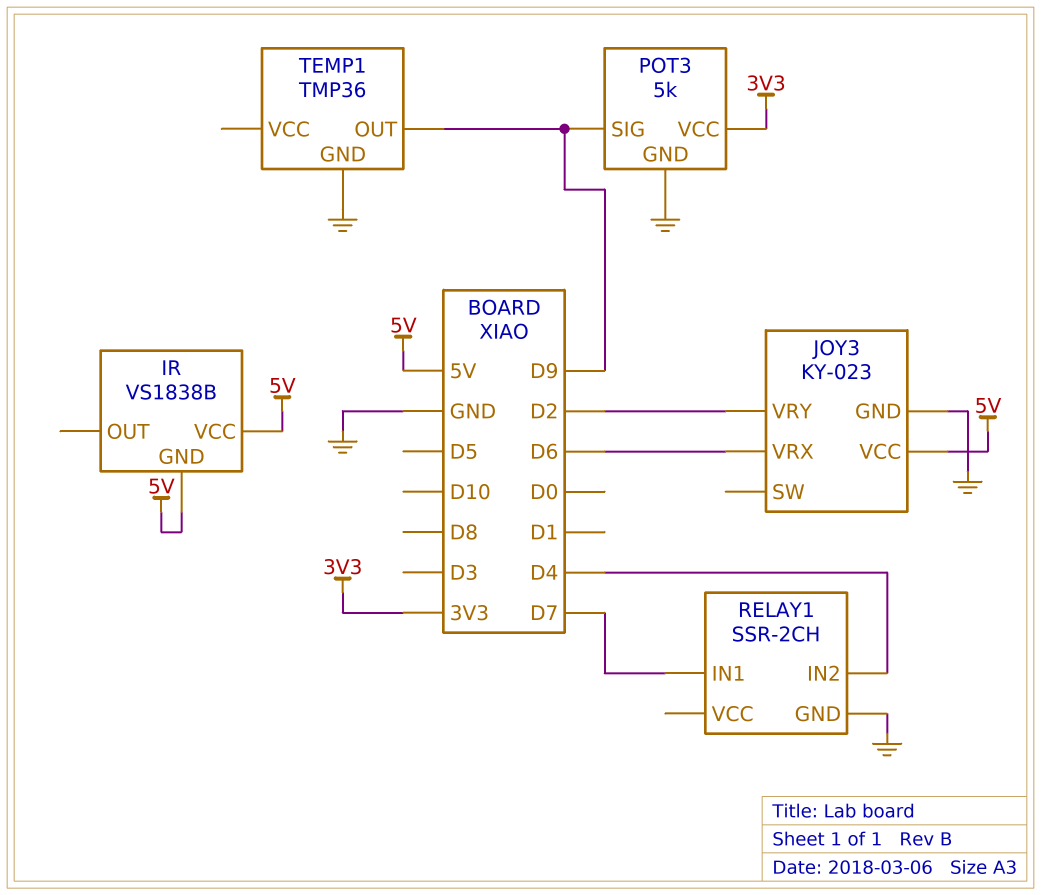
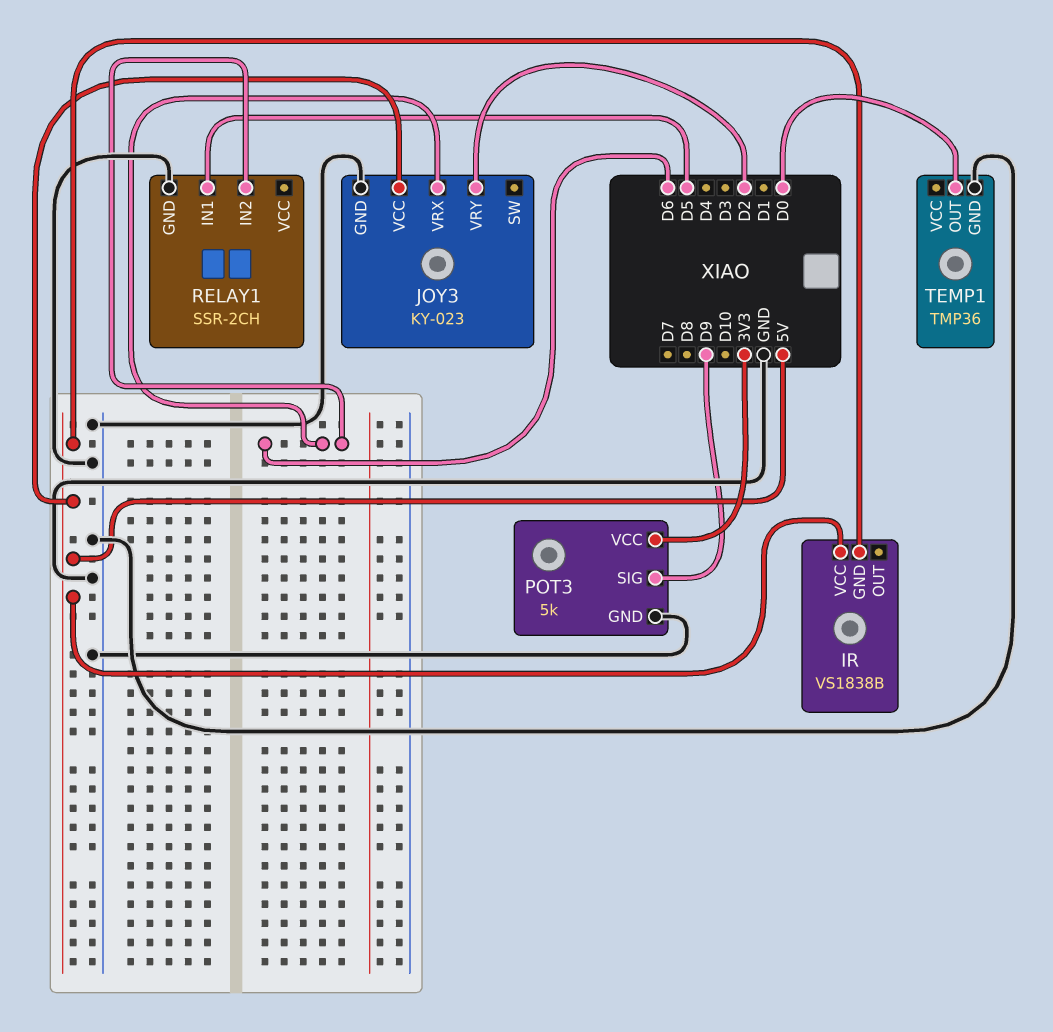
RELAY1 pin IN1: D7 -> D5
RELAY1 pin IN2: D4 -> D6
TEMP1 pin OUT: D9 -> D0

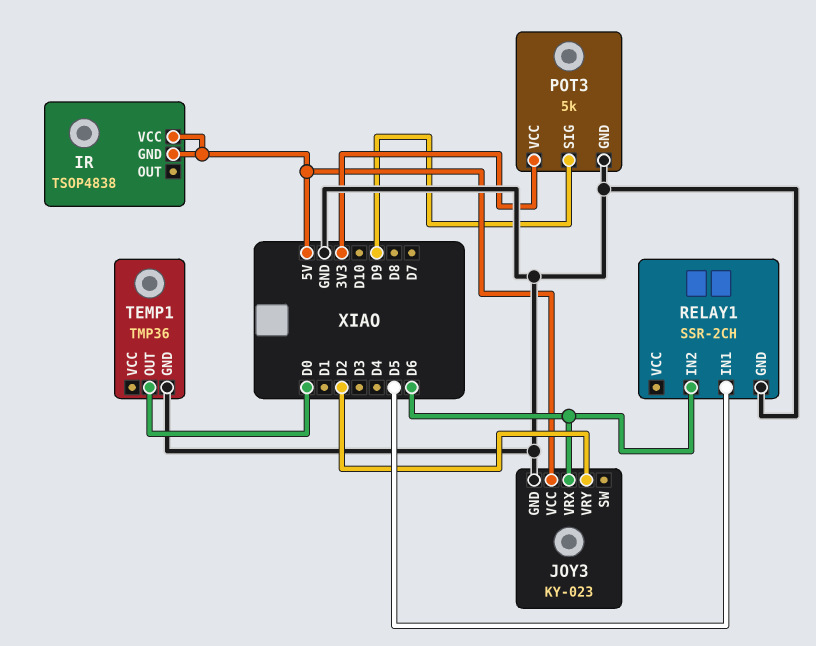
IR: VS1838B -> TSOP4838

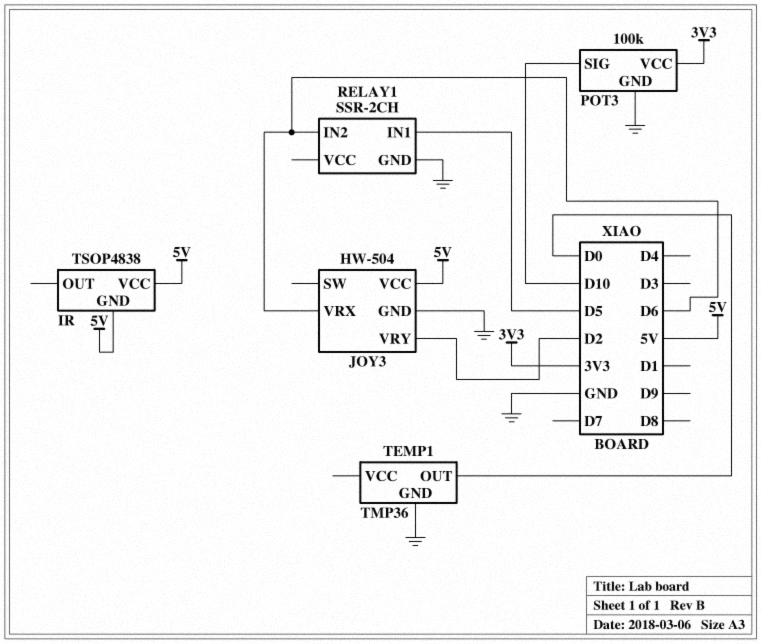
JOY3: KY-023 -> HW-504
POT3: 5k -> 100k
POT3 pin SIG: D9 -> D10

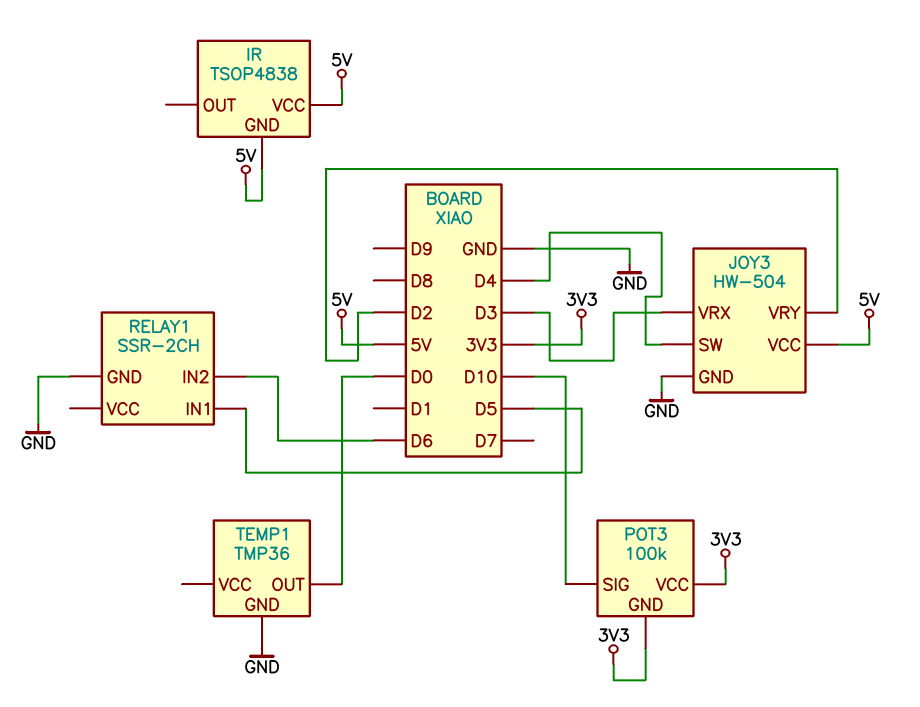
JOY3 pin SW: none -> D4
JOY3 pin VRX: D6 -> D3
POT3 pin GND: GND -> 3V3

